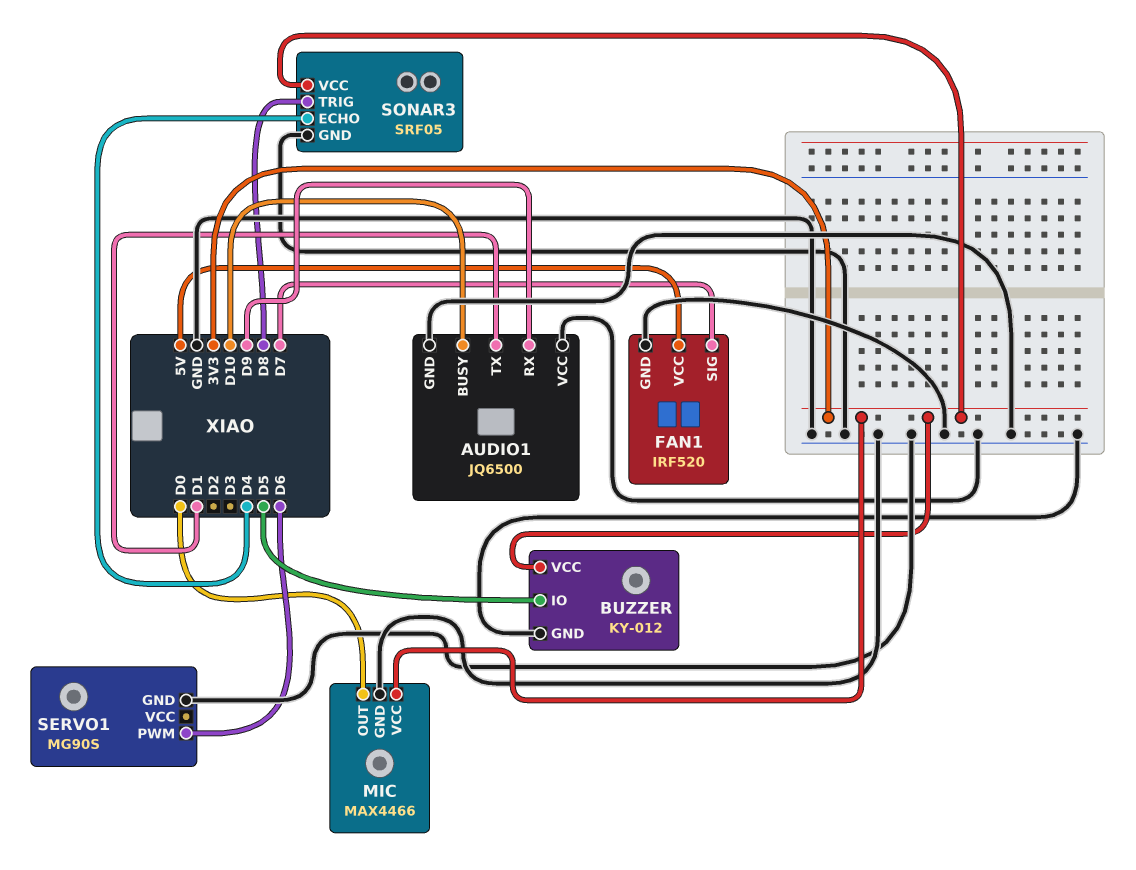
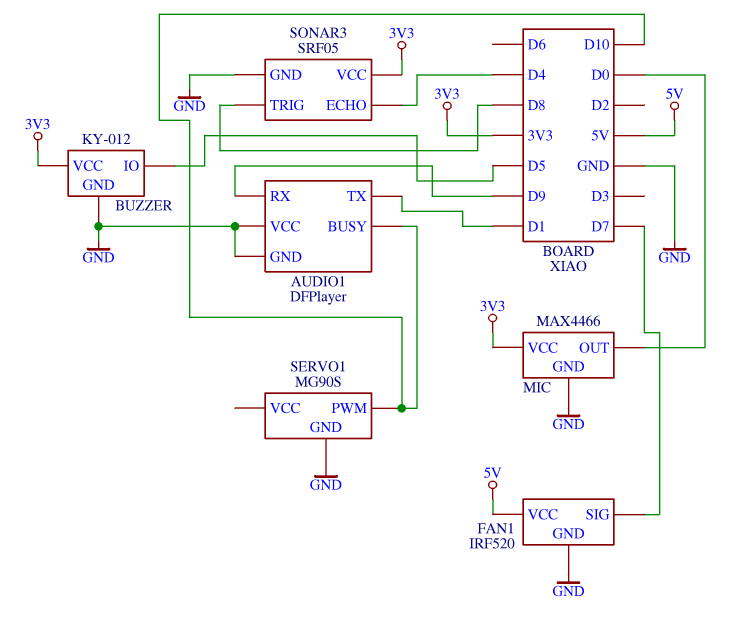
AUDIO1: JQ6500 -> DFPlayer
SERVO1 pin PWM: D6 -> D10

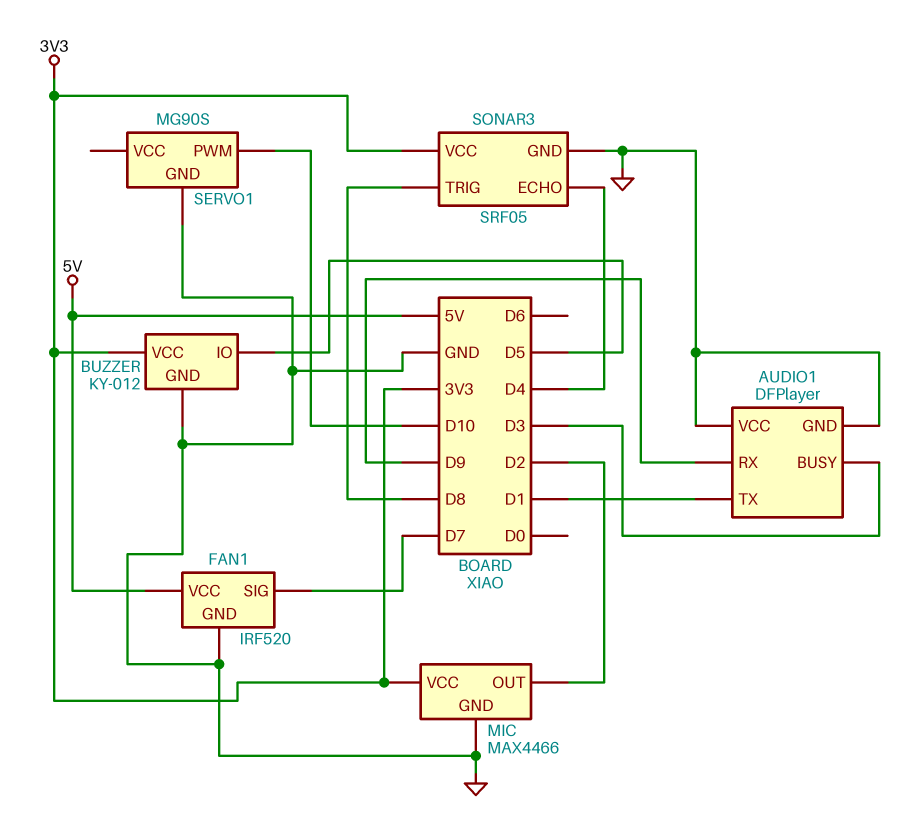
AUDIO1 pin BUSY: D10 -> D3
MIC pin OUT: D0 -> D2

